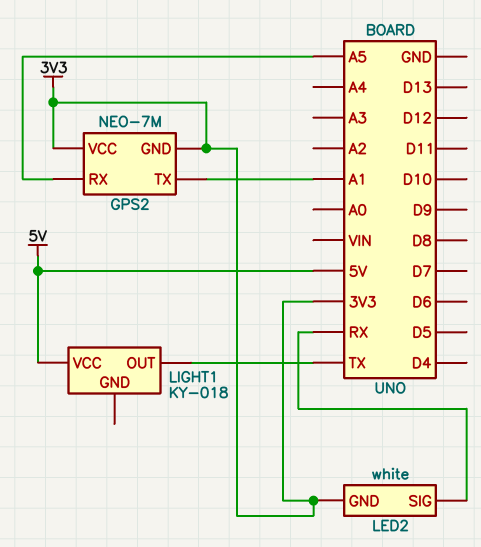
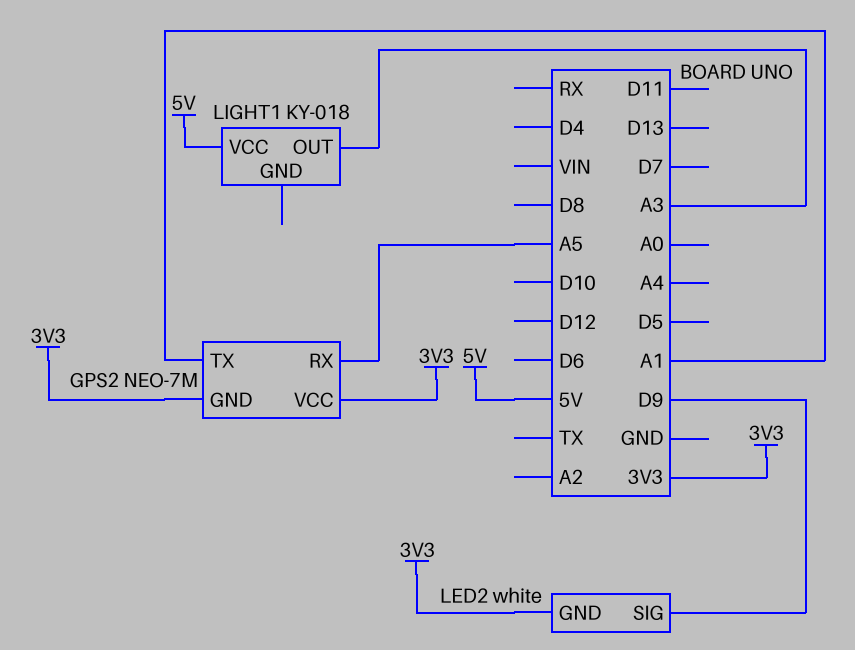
LED2 pin SIG: RX -> D9
LIGHT1 pin OUT: TX -> A3

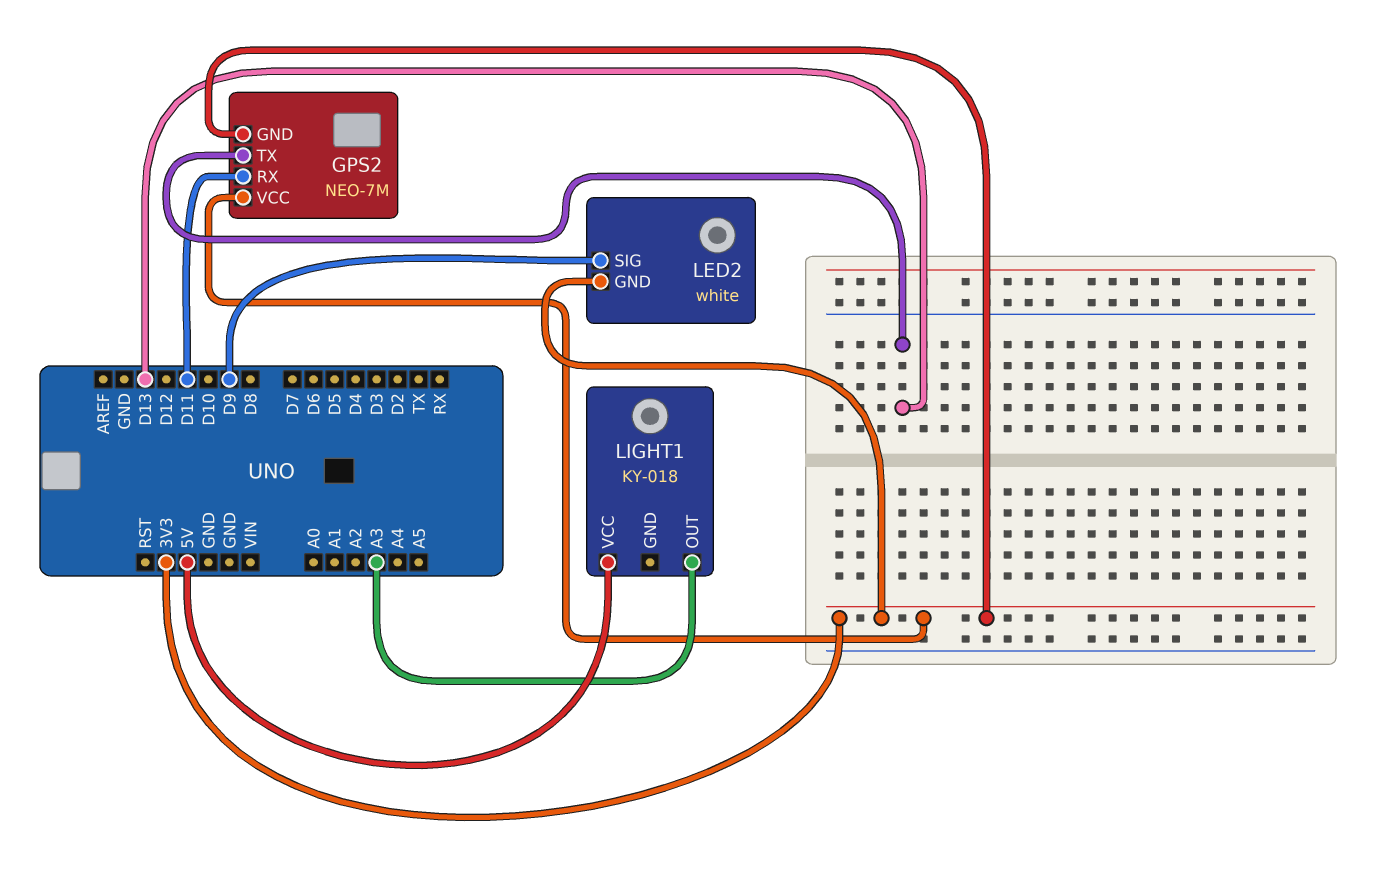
GPS2 pin RX: A5 -> D11
GPS2 pin TX: A1 -> D13

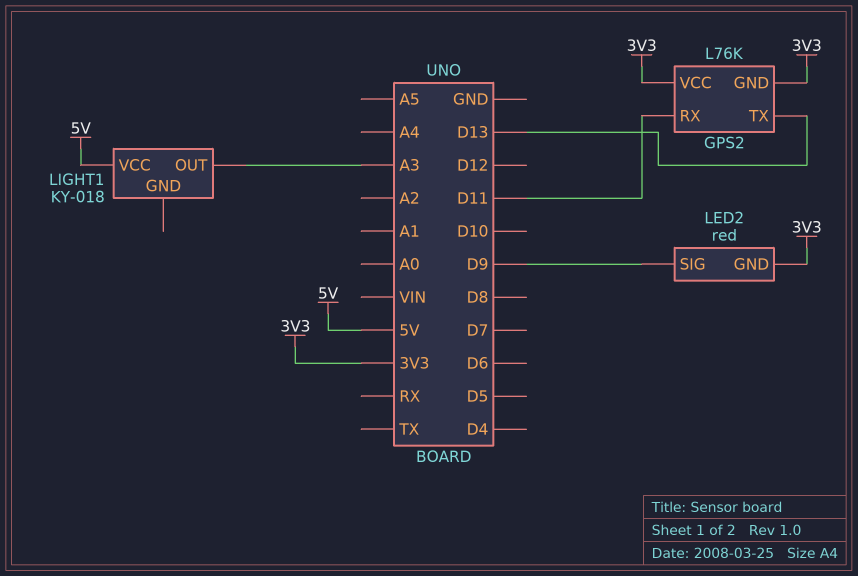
GPS2: NEO-7M -> L76K
LED2: white -> red

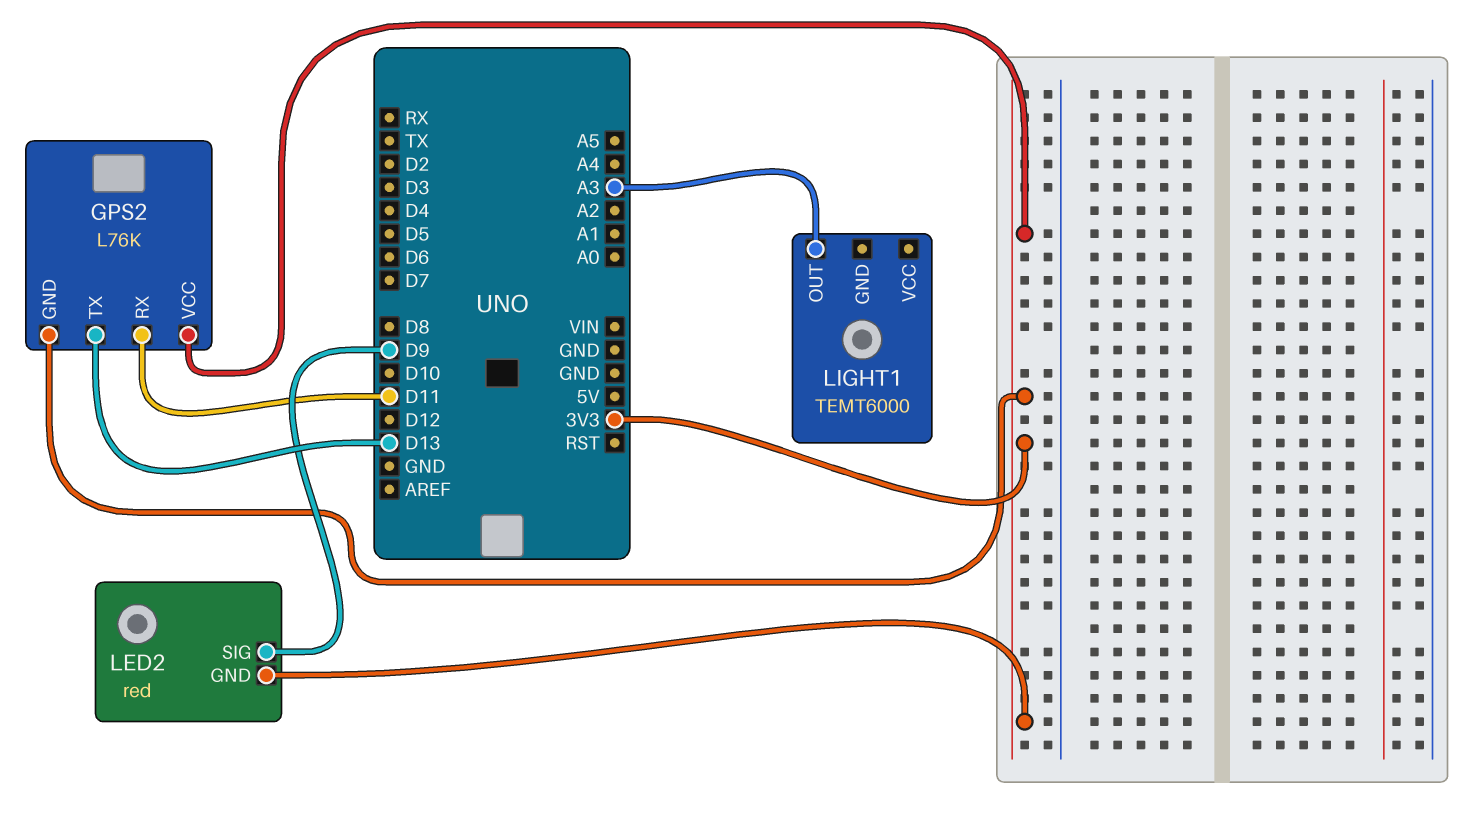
LIGHT1: KY-018 -> TEMT6000
LIGHT1 pin VCC: 5V -> none

